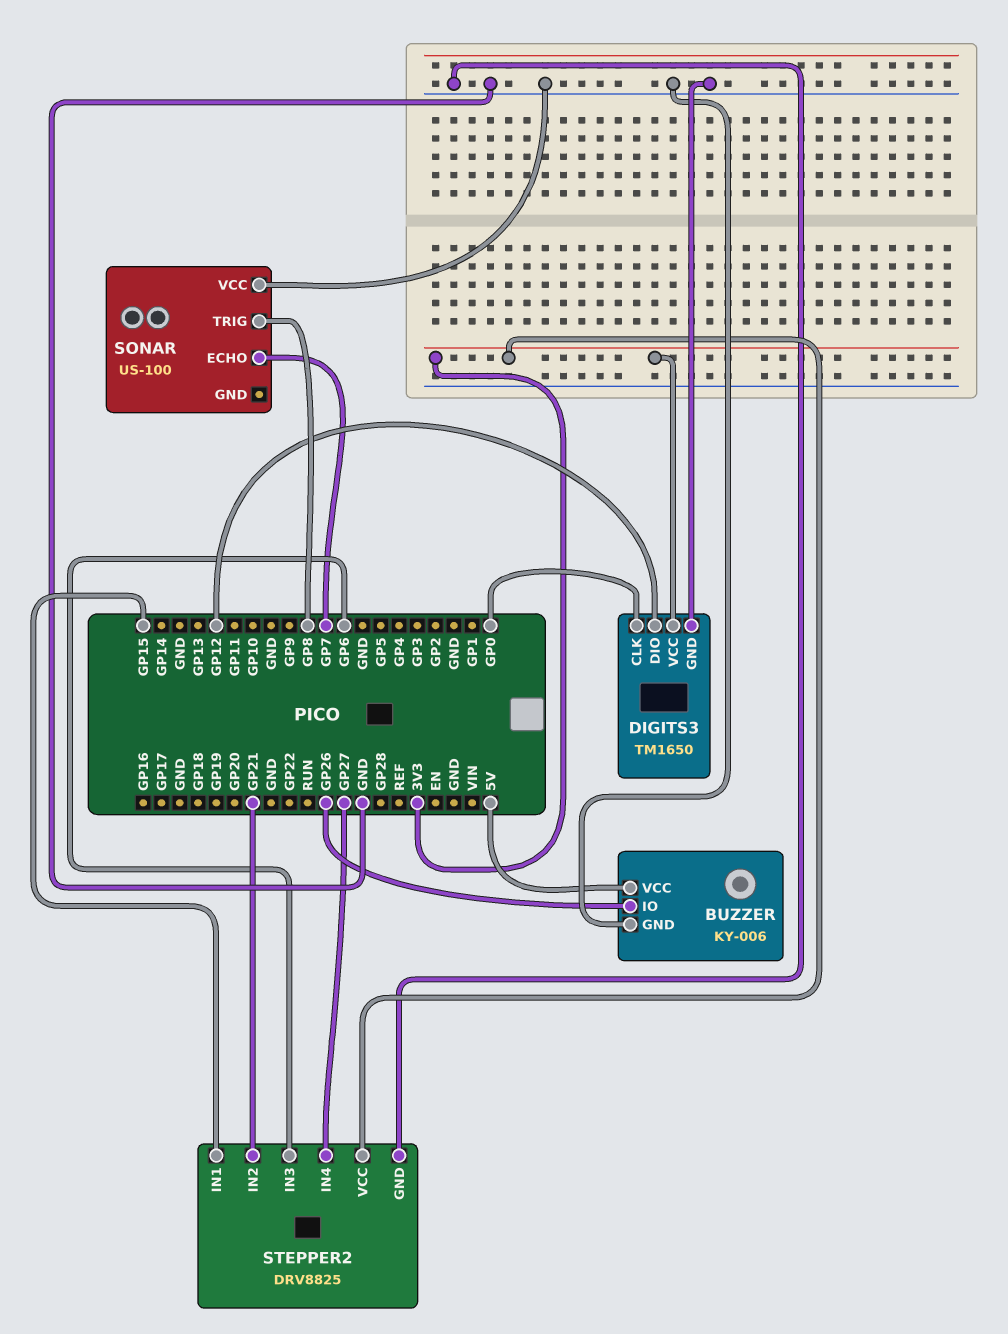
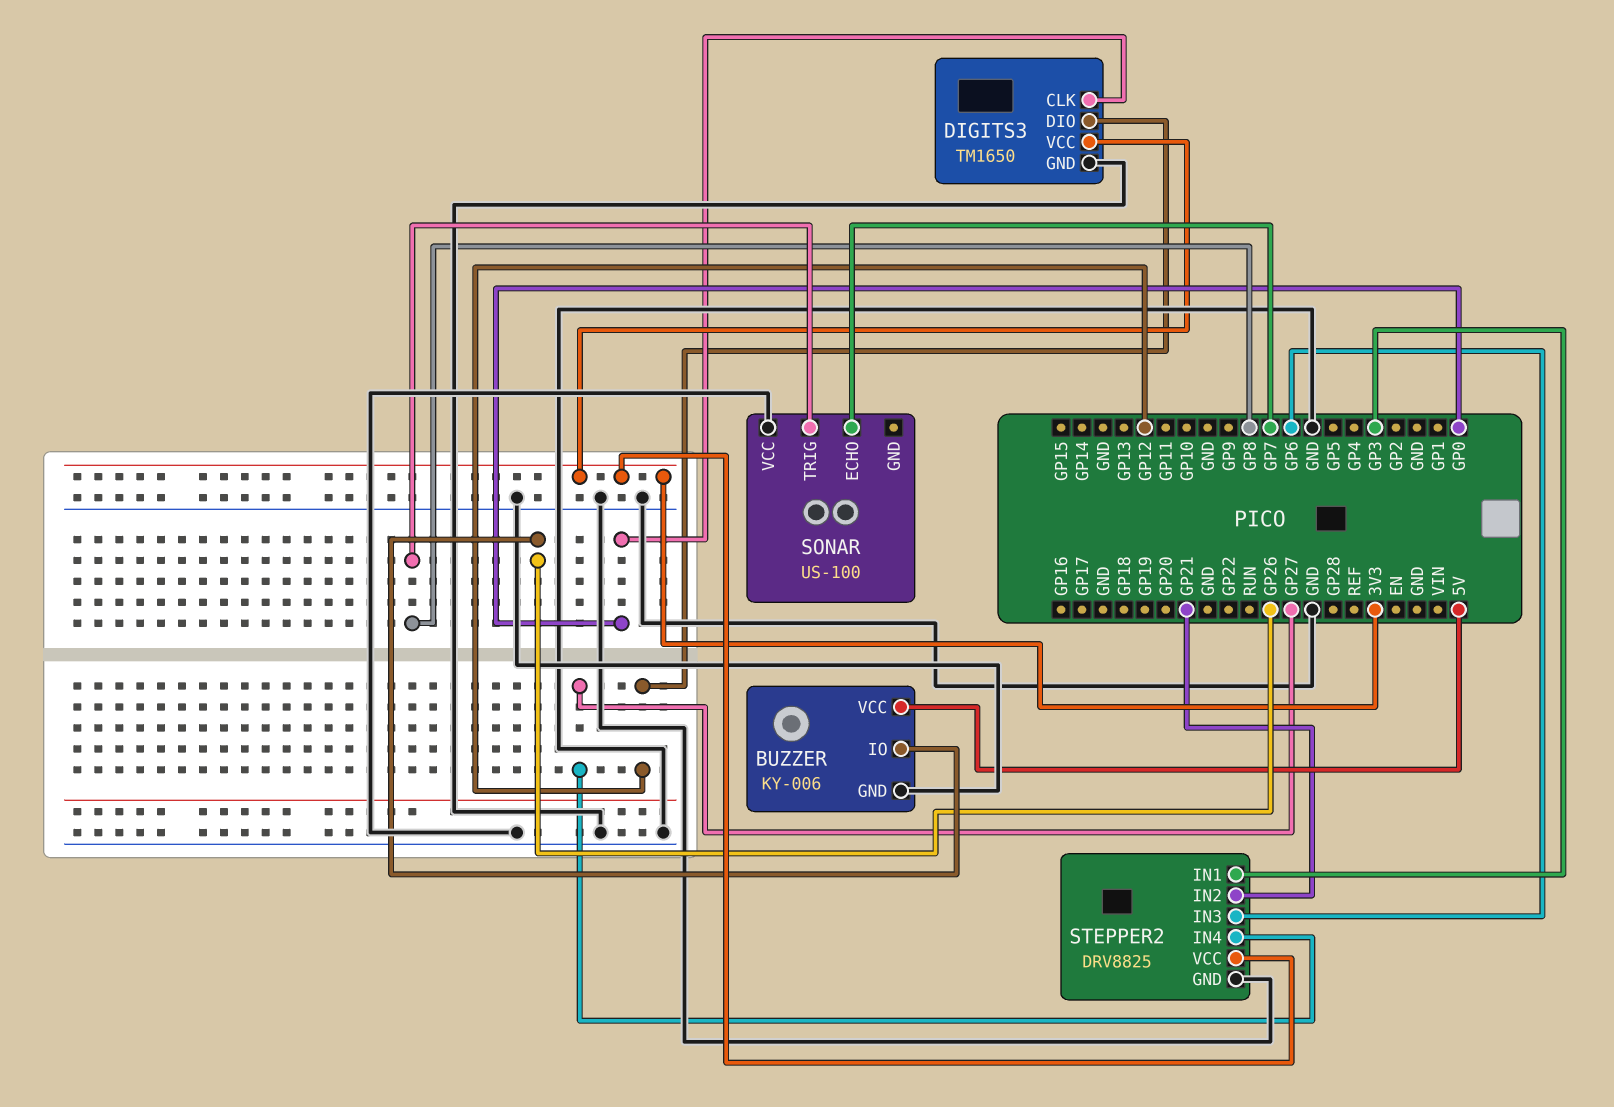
STEPPER2 pin IN1: GP15 -> GP3

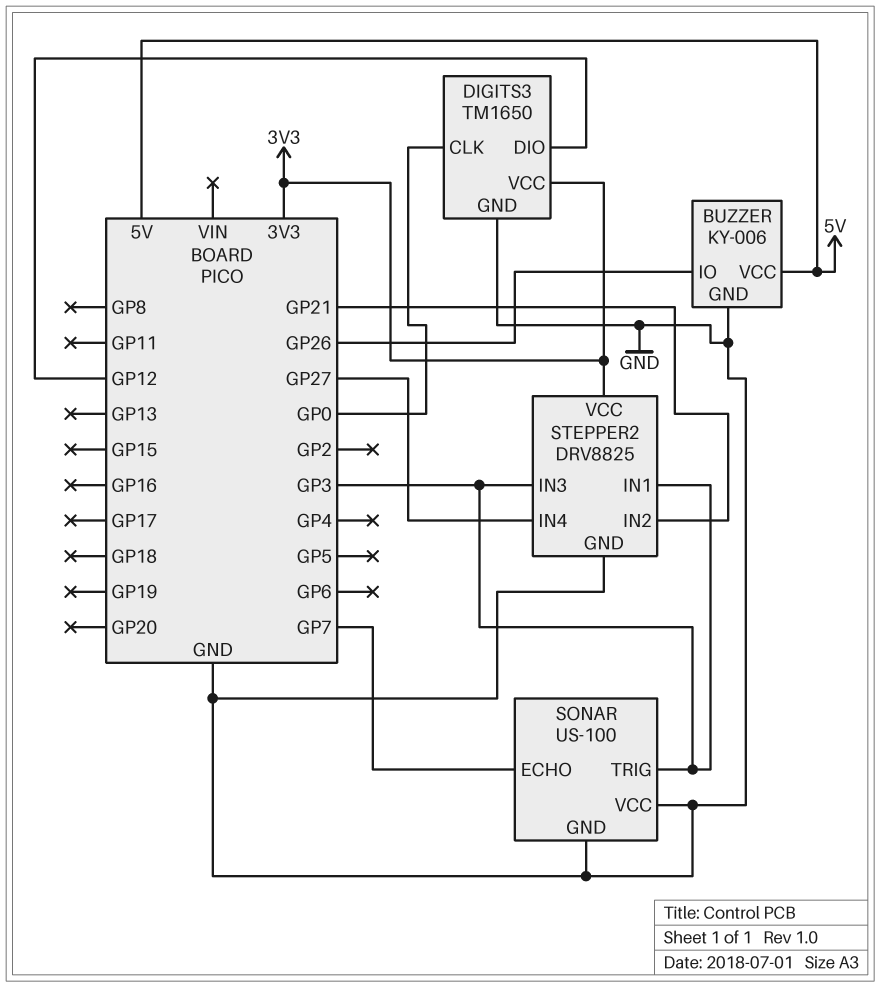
SONAR pin GND: none -> GND
SONAR pin TRIG: GP8 -> GP3
STEPPER2 pin IN3: GP6 -> GP3

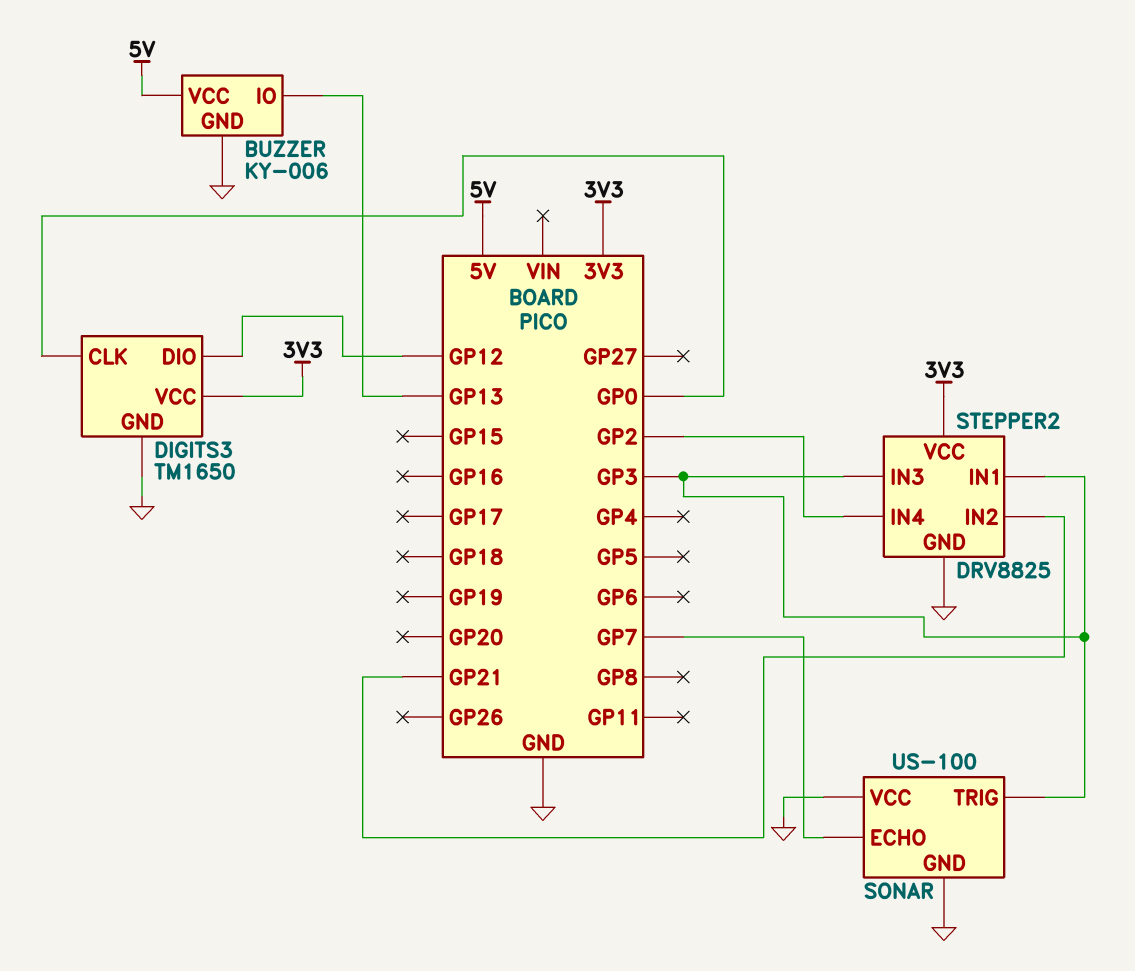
BUZZER pin IO: GP26 -> GP13
STEPPER2 pin IN4: GP27 -> GP2

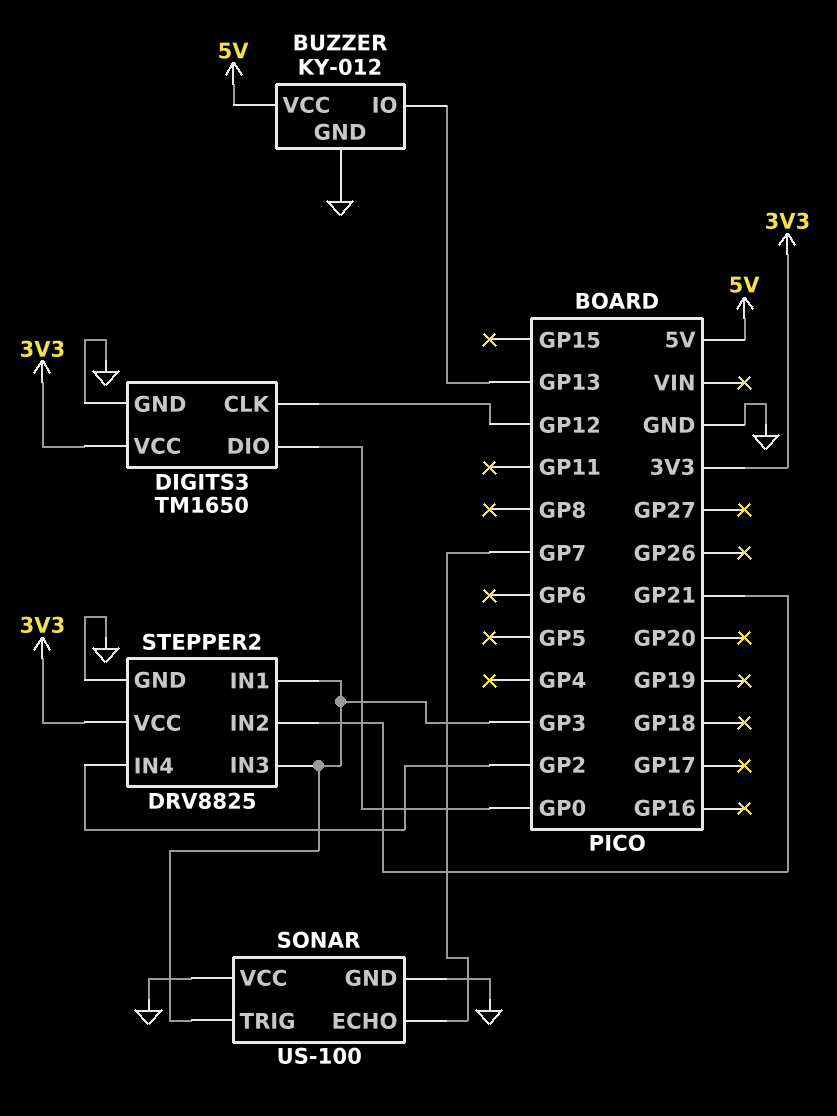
BUZZER: KY-006 -> KY-012
DIGITS3 pin CLK: GP0 -> GP12
DIGITS3 pin DIO: GP12 -> GP0

